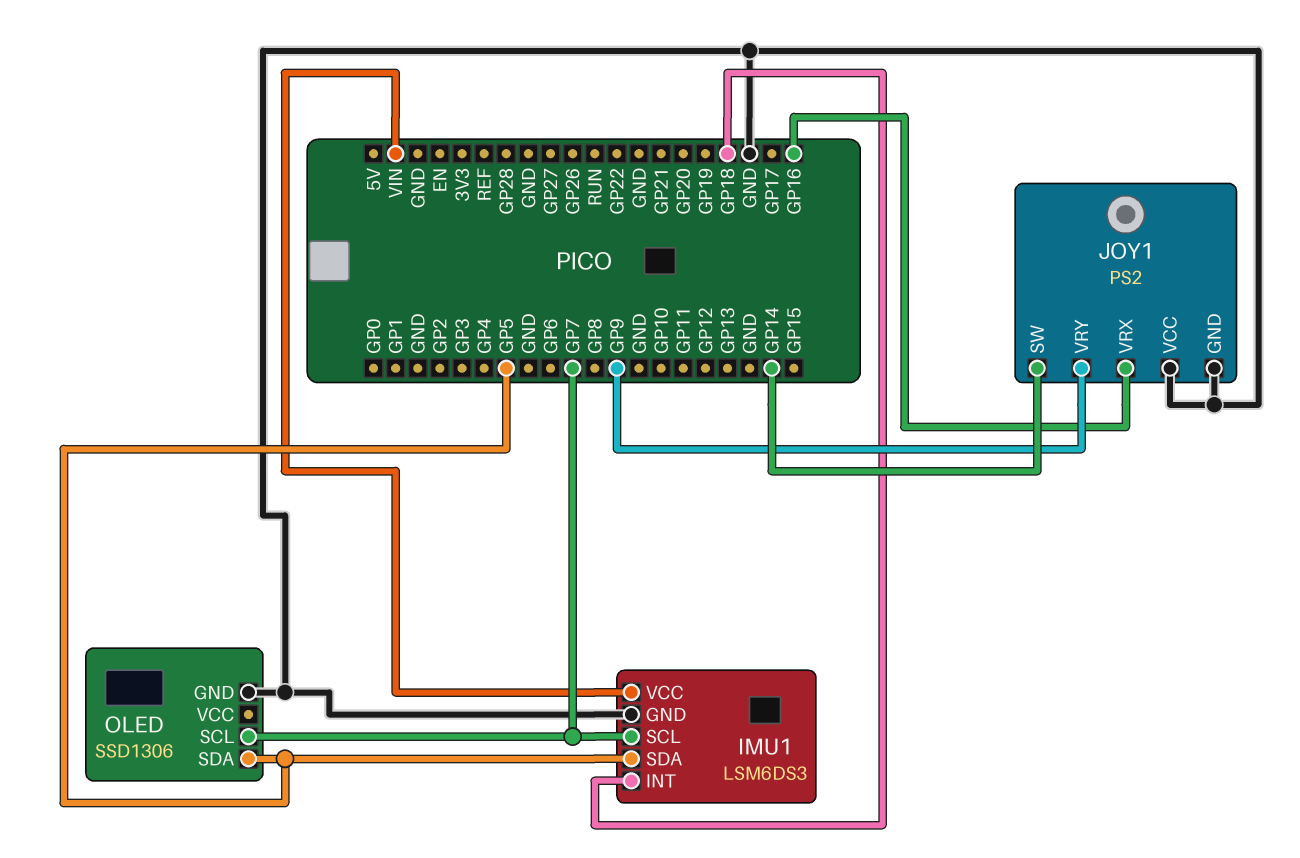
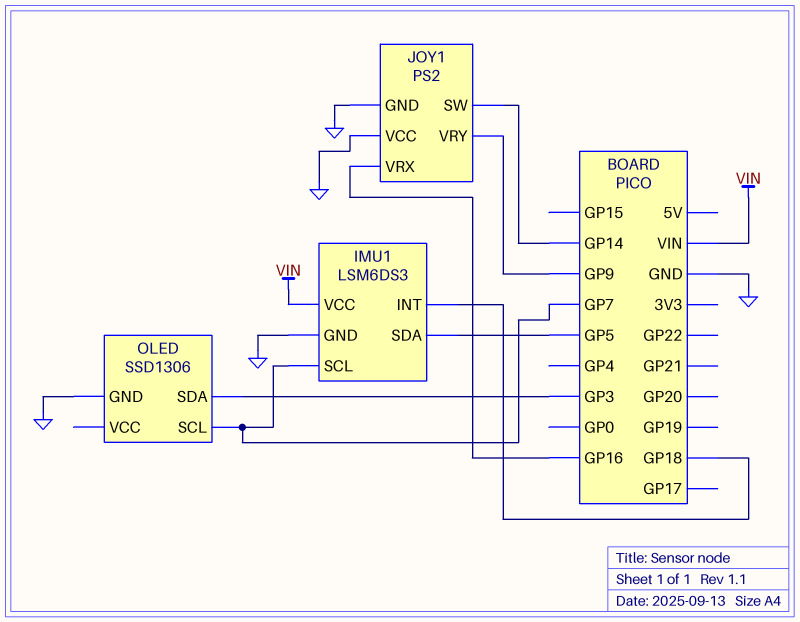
OLED pin SDA: GP5 -> GP3

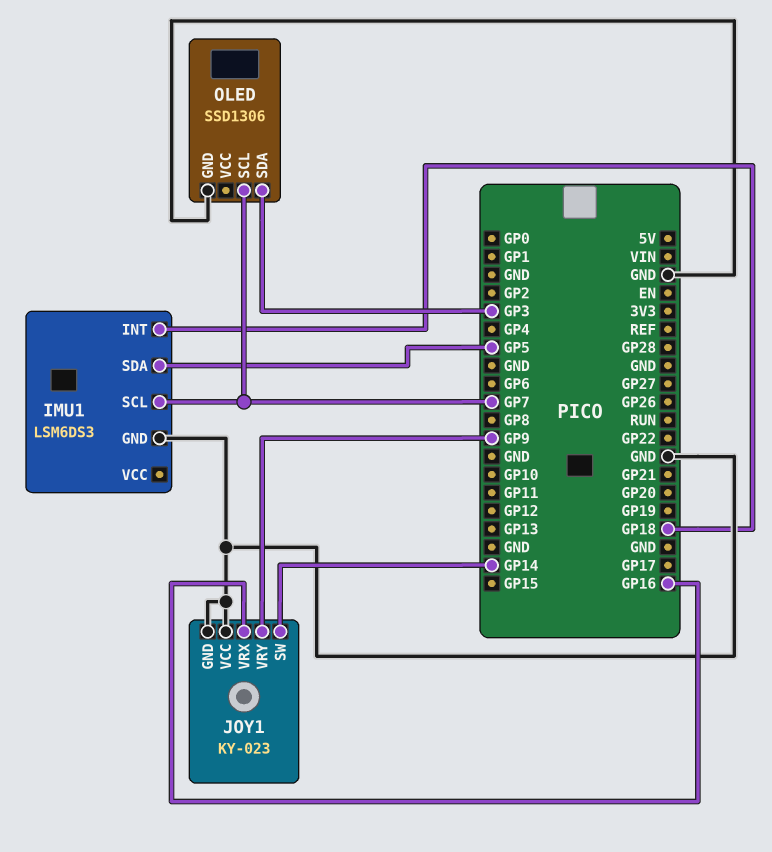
IMU1 pin VCC: VIN -> none
JOY1: PS2 -> KY-023

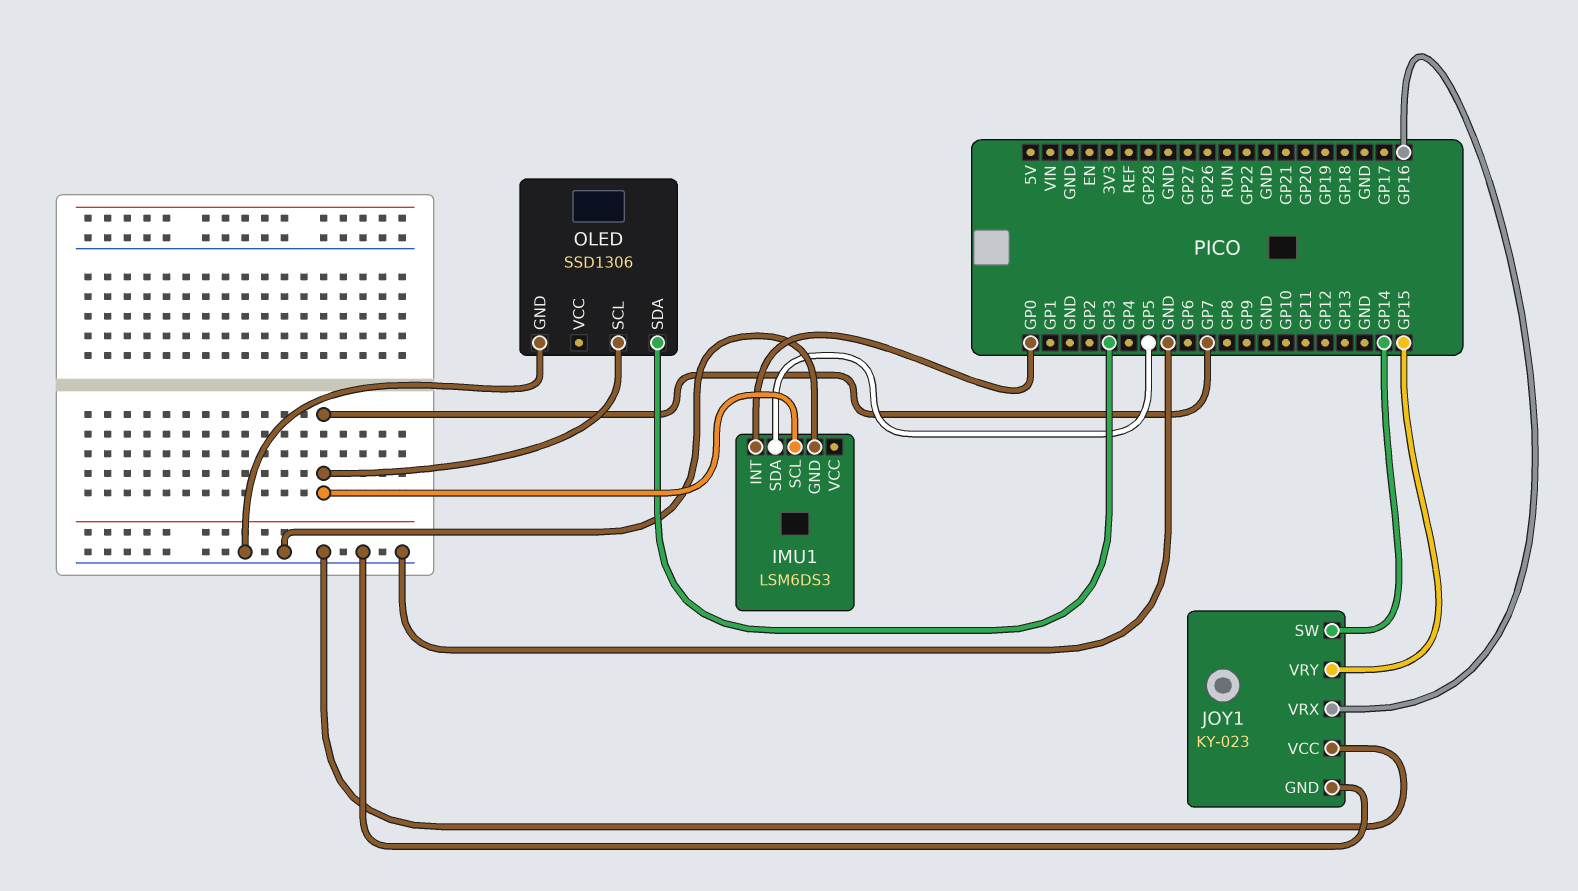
IMU1 pin INT: GP18 -> GP0
JOY1 pin VRY: GP9 -> GP15

